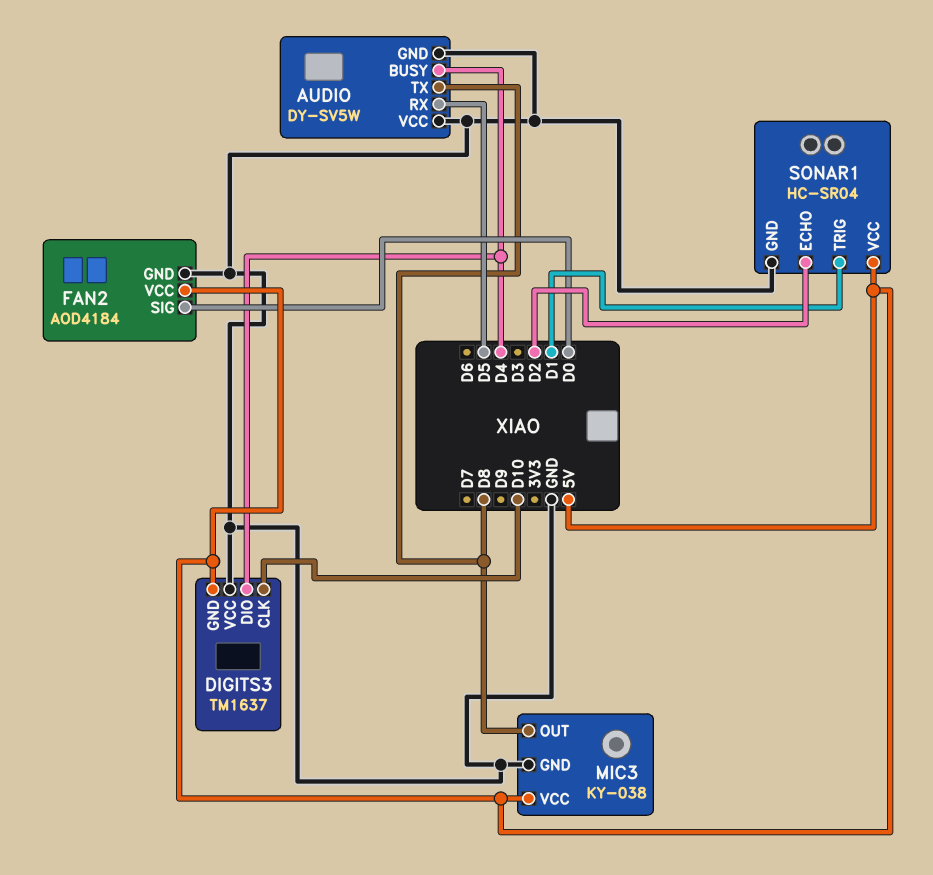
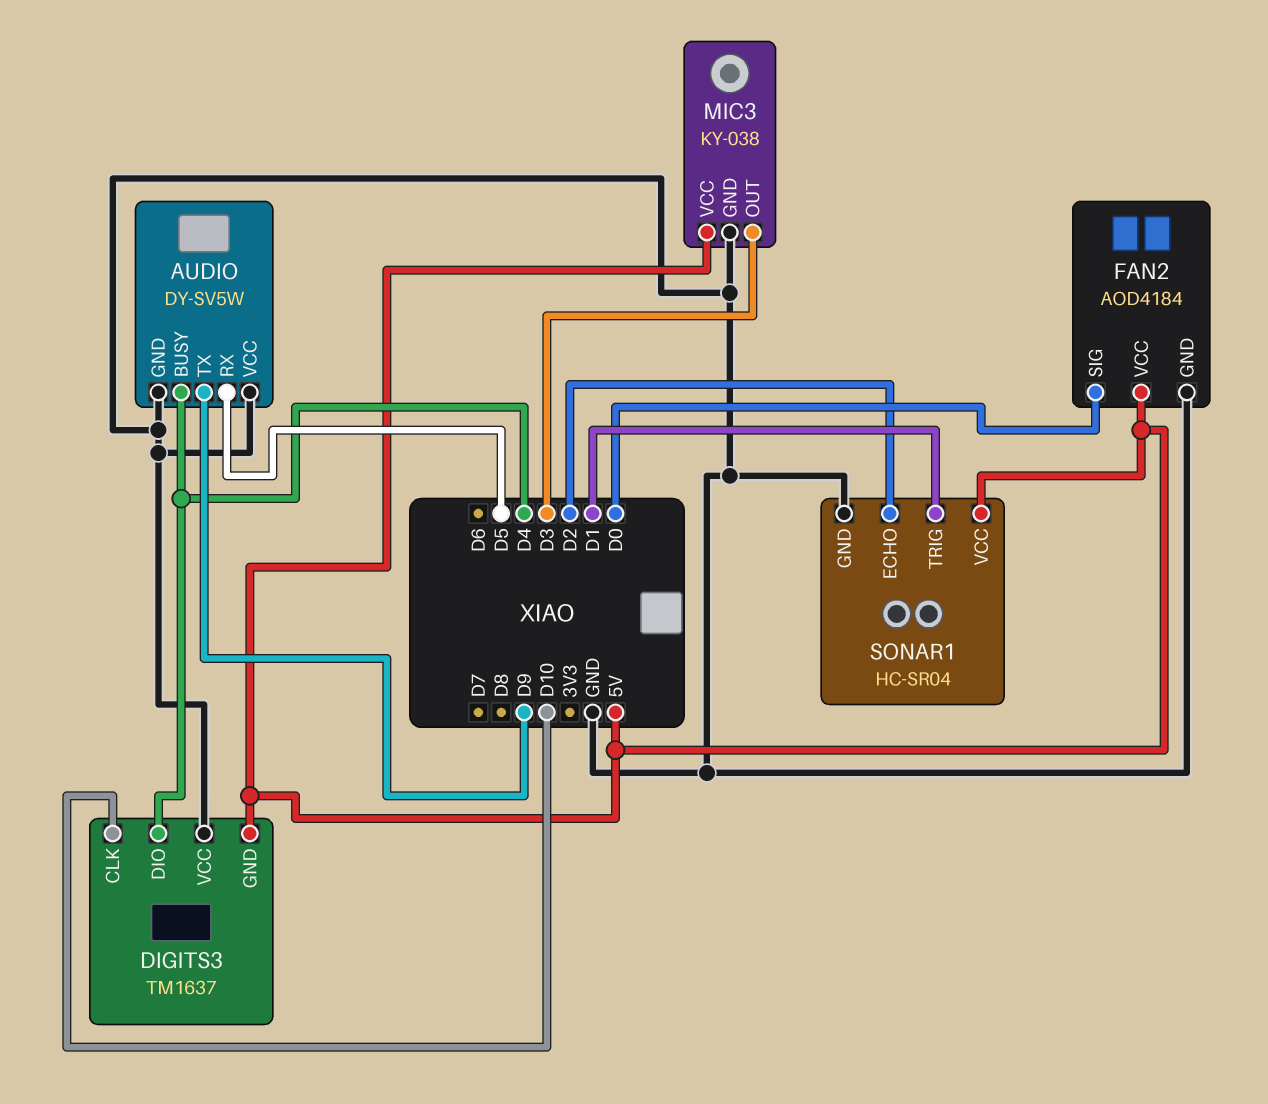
AUDIO pin TX: D8 -> D9
MIC3 pin OUT: D8 -> D3

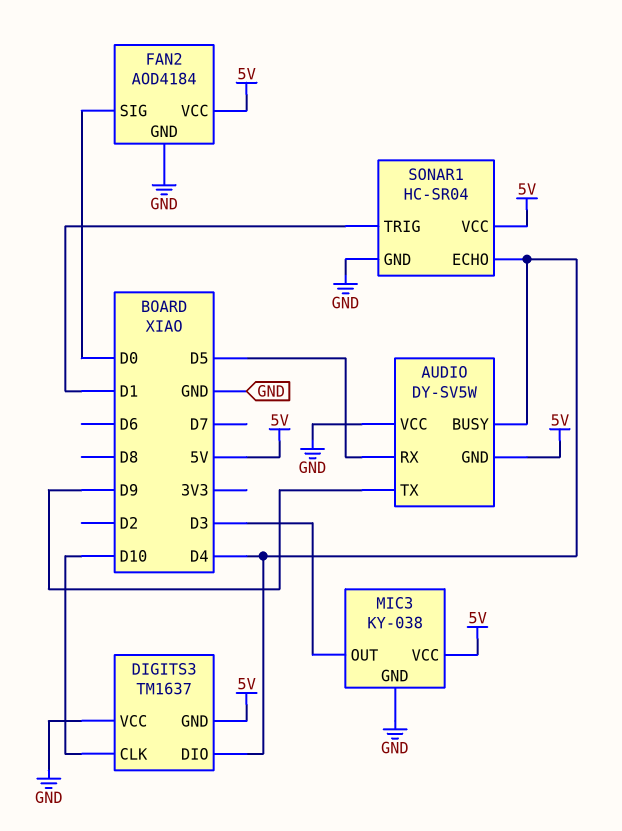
AUDIO pin GND: GND -> 5V
SONAR1 pin ECHO: D2 -> D4

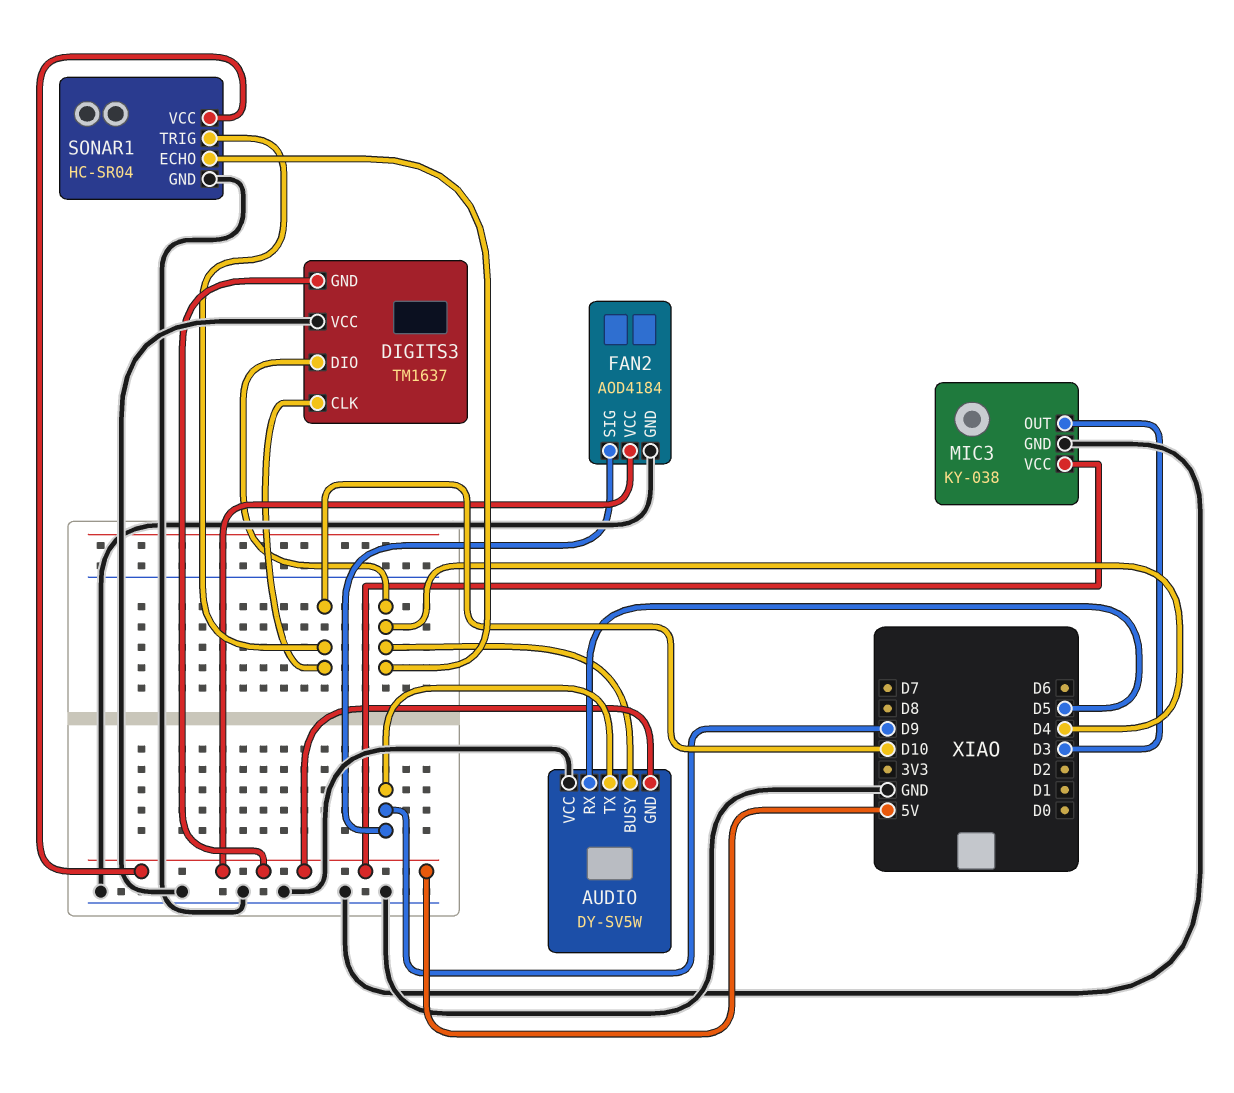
FAN2 pin SIG: D0 -> D9
SONAR1 pin TRIG: D1 -> D10

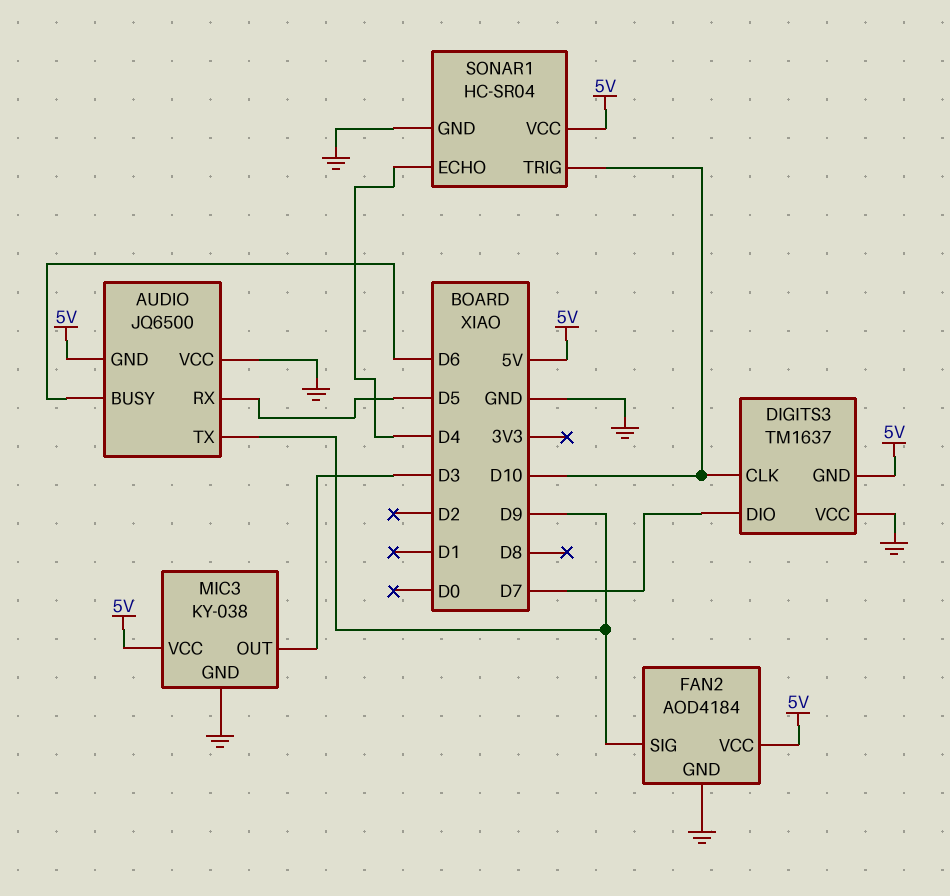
AUDIO: DY-SV5W -> JQ6500
AUDIO pin BUSY: D4 -> D6
DIGITS3 pin DIO: D4 -> D7

